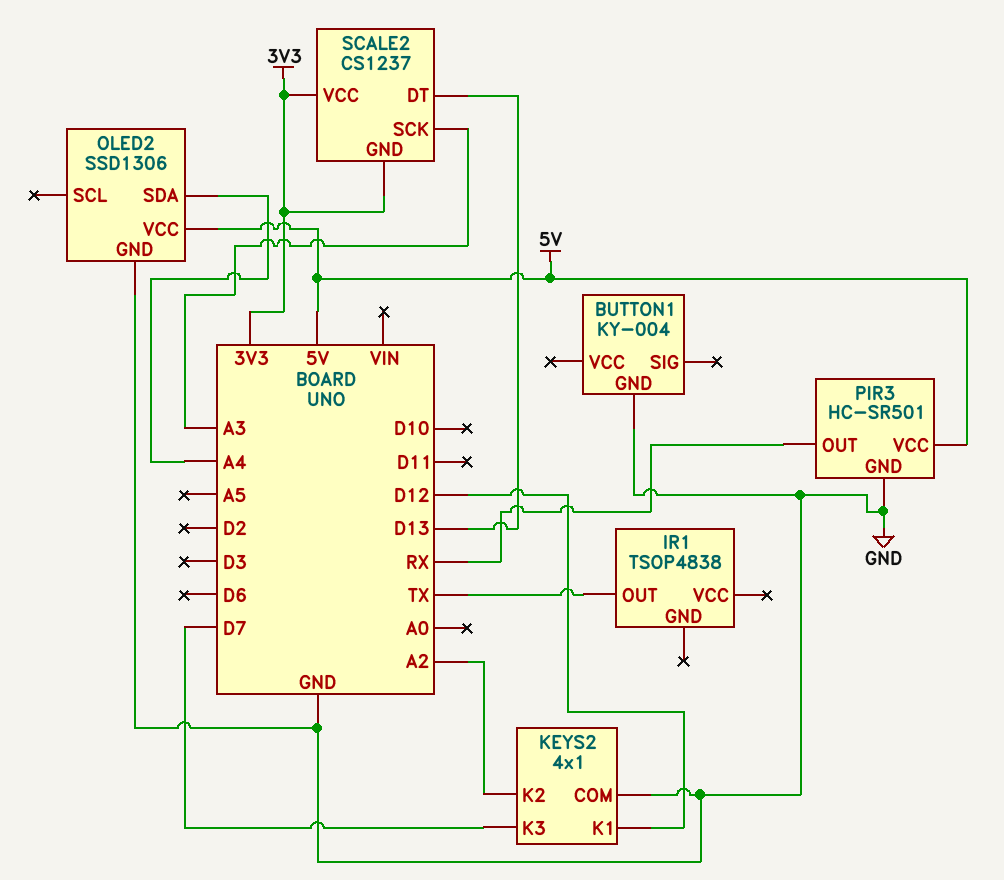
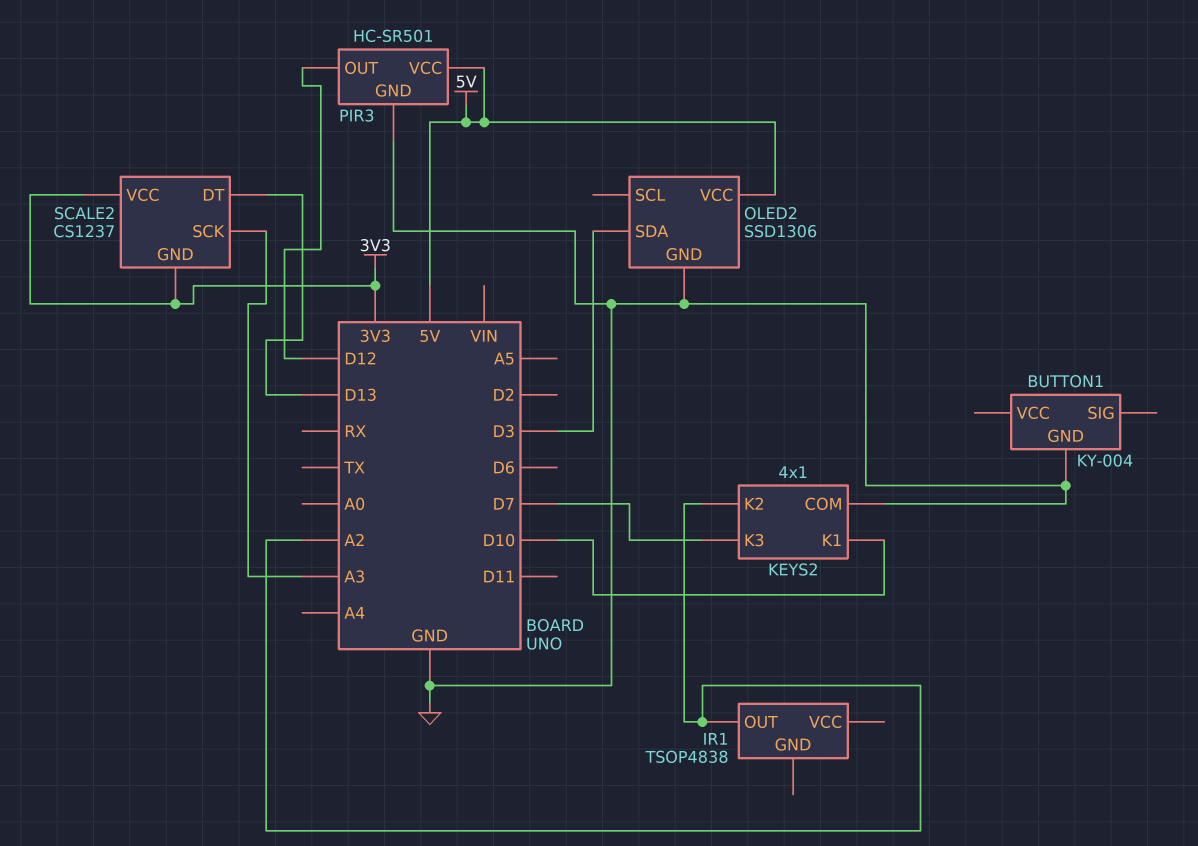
IR1 pin OUT: TX -> A2
KEYS2 pin K1: D12 -> D10
OLED2 pin SDA: A4 -> D3
PIR3 pin OUT: RX -> D12

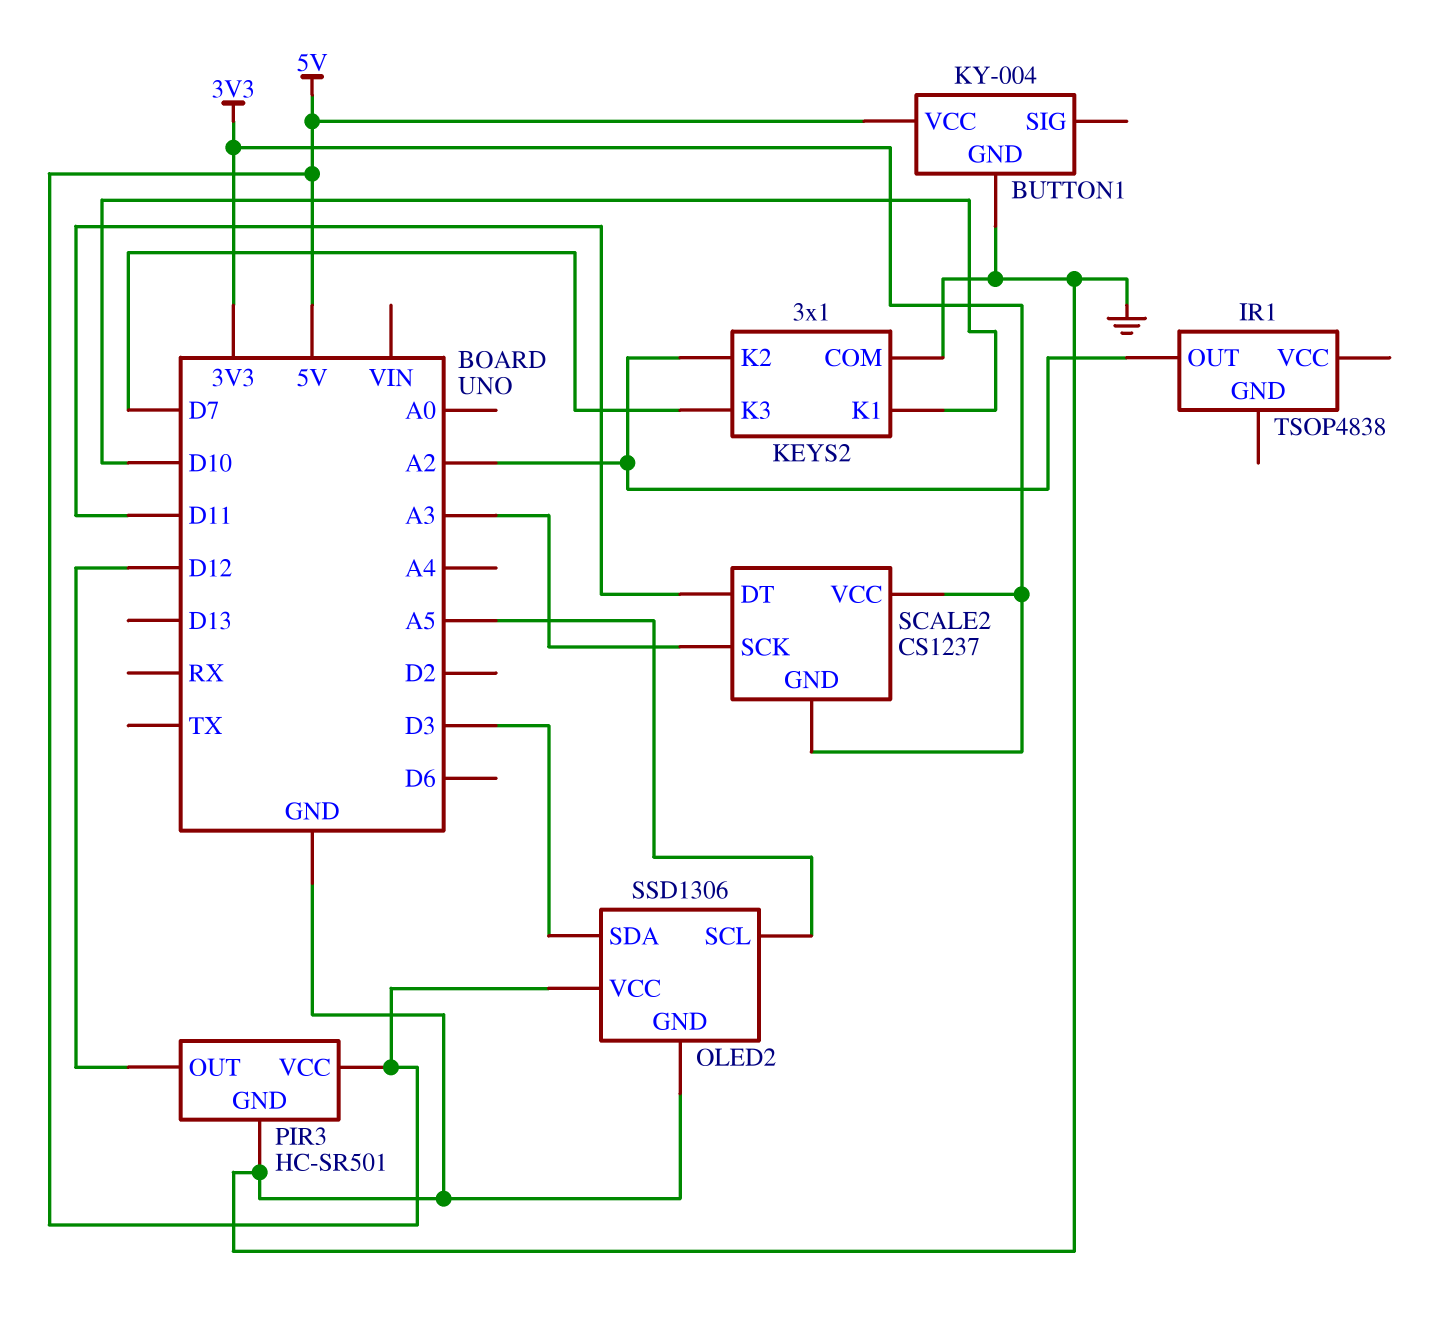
BUTTON1 pin VCC: none -> 5V
KEYS2: 4x1 -> 3x1
OLED2 pin SCL: none -> A5
SCALE2 pin DT: D13 -> D11

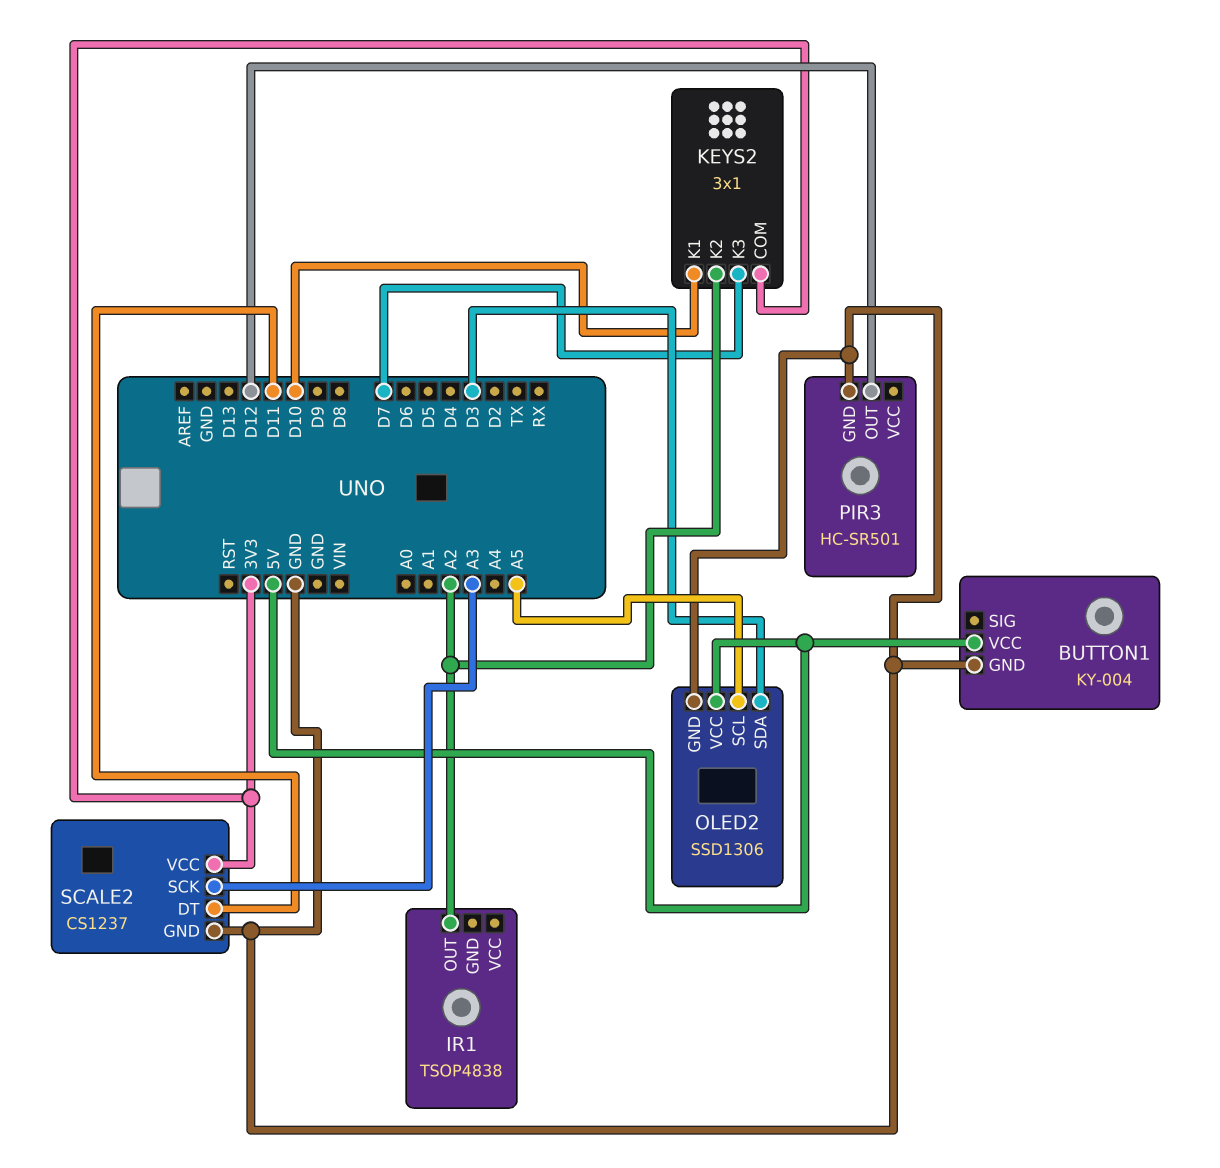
KEYS2 pin COM: GND -> 3V3
PIR3 pin VCC: 5V -> none
SCALE2 pin GND: 3V3 -> GND

